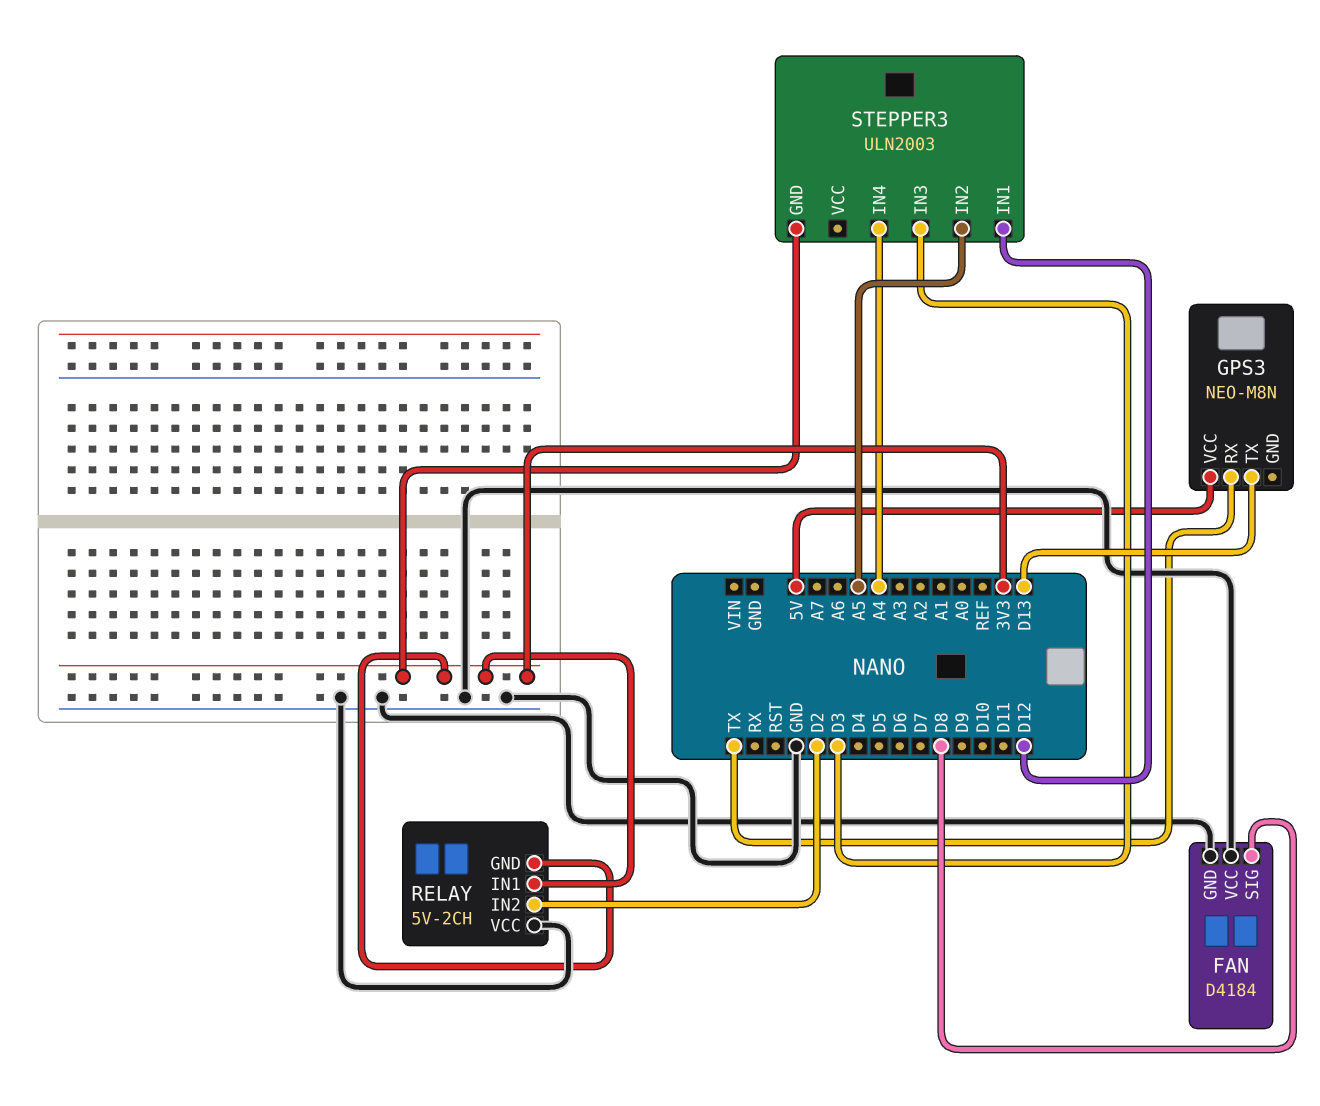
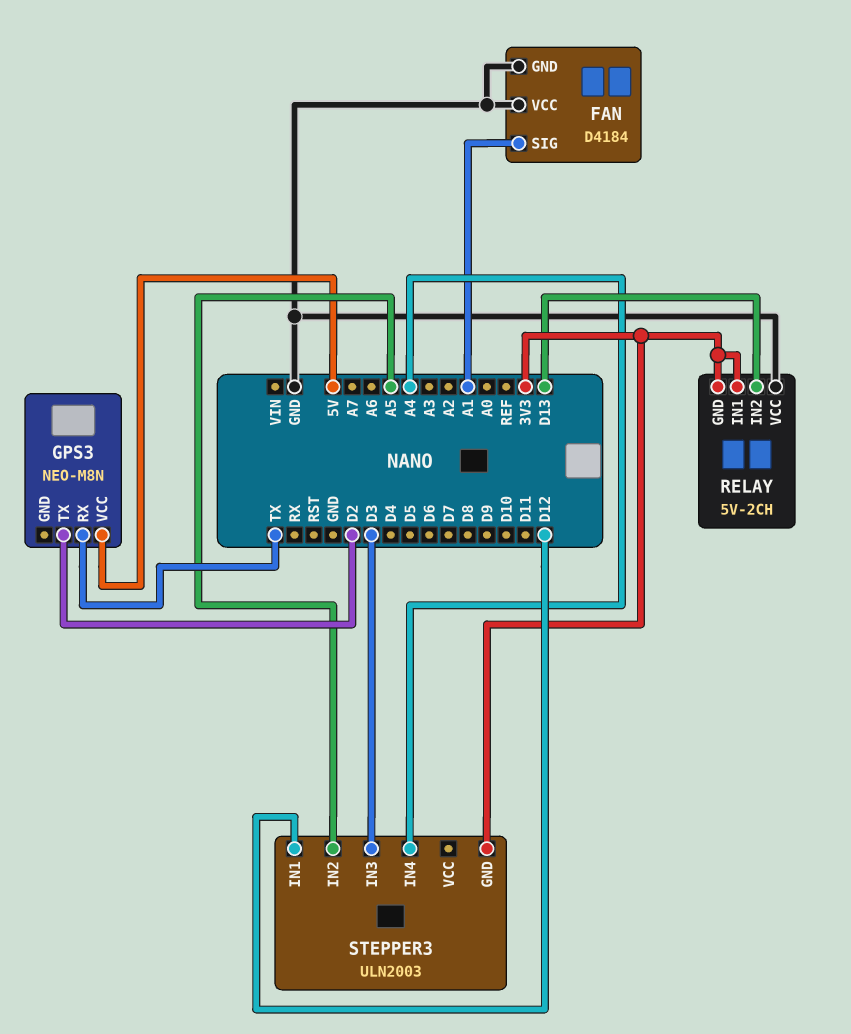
FAN pin SIG: D8 -> A1
GPS3 pin TX: D13 -> D2
RELAY pin IN2: D2 -> D13

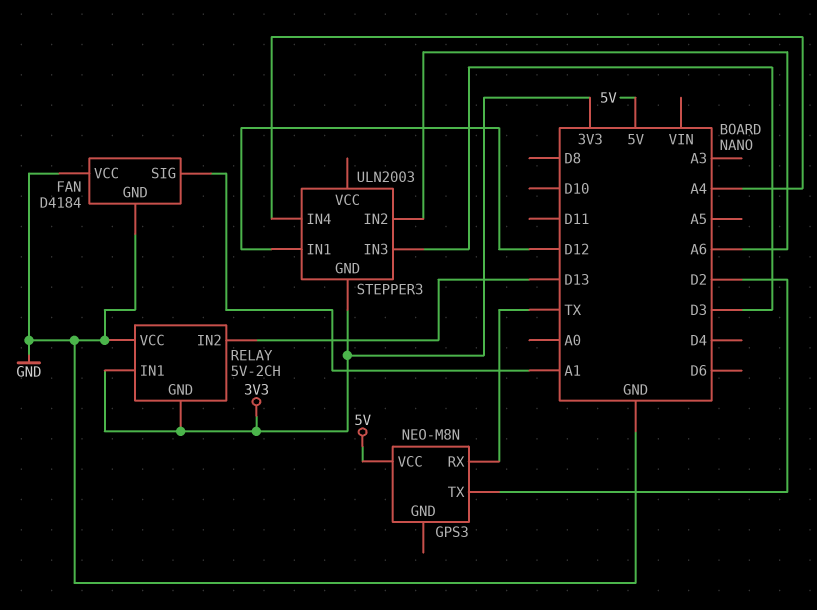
STEPPER3 pin IN2: A5 -> A6

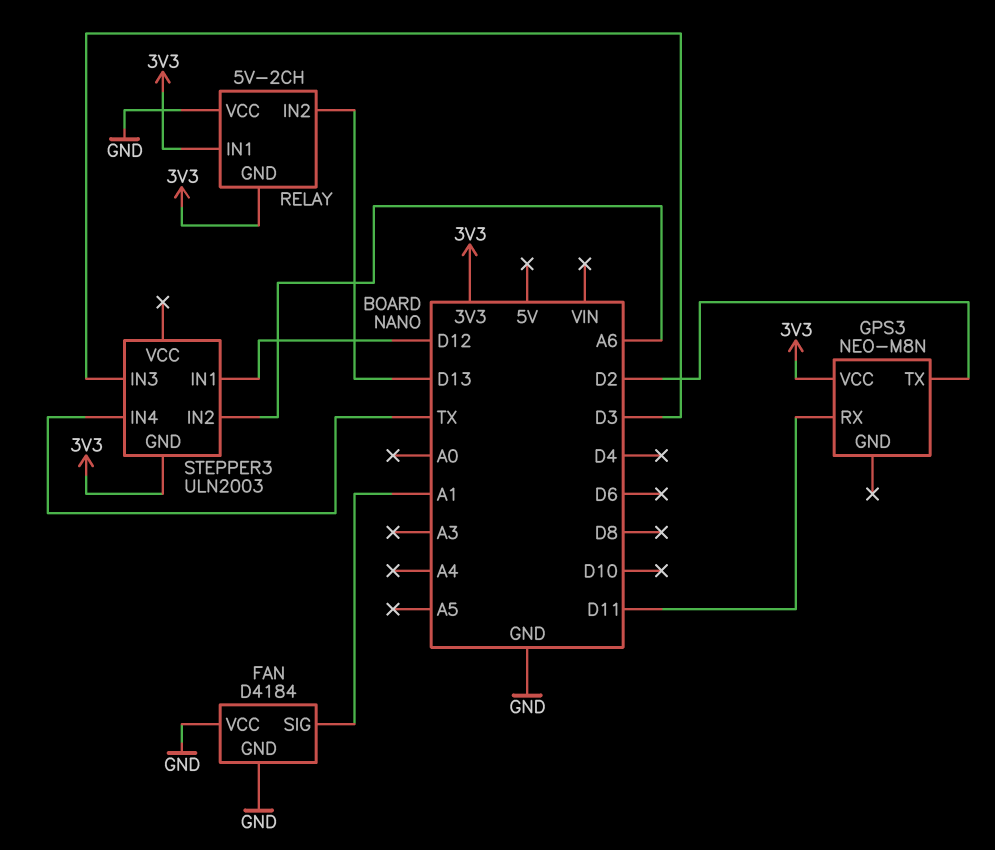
GPS3 pin RX: TX -> D11
GPS3 pin VCC: 5V -> 3V3
STEPPER3 pin IN4: A4 -> TX

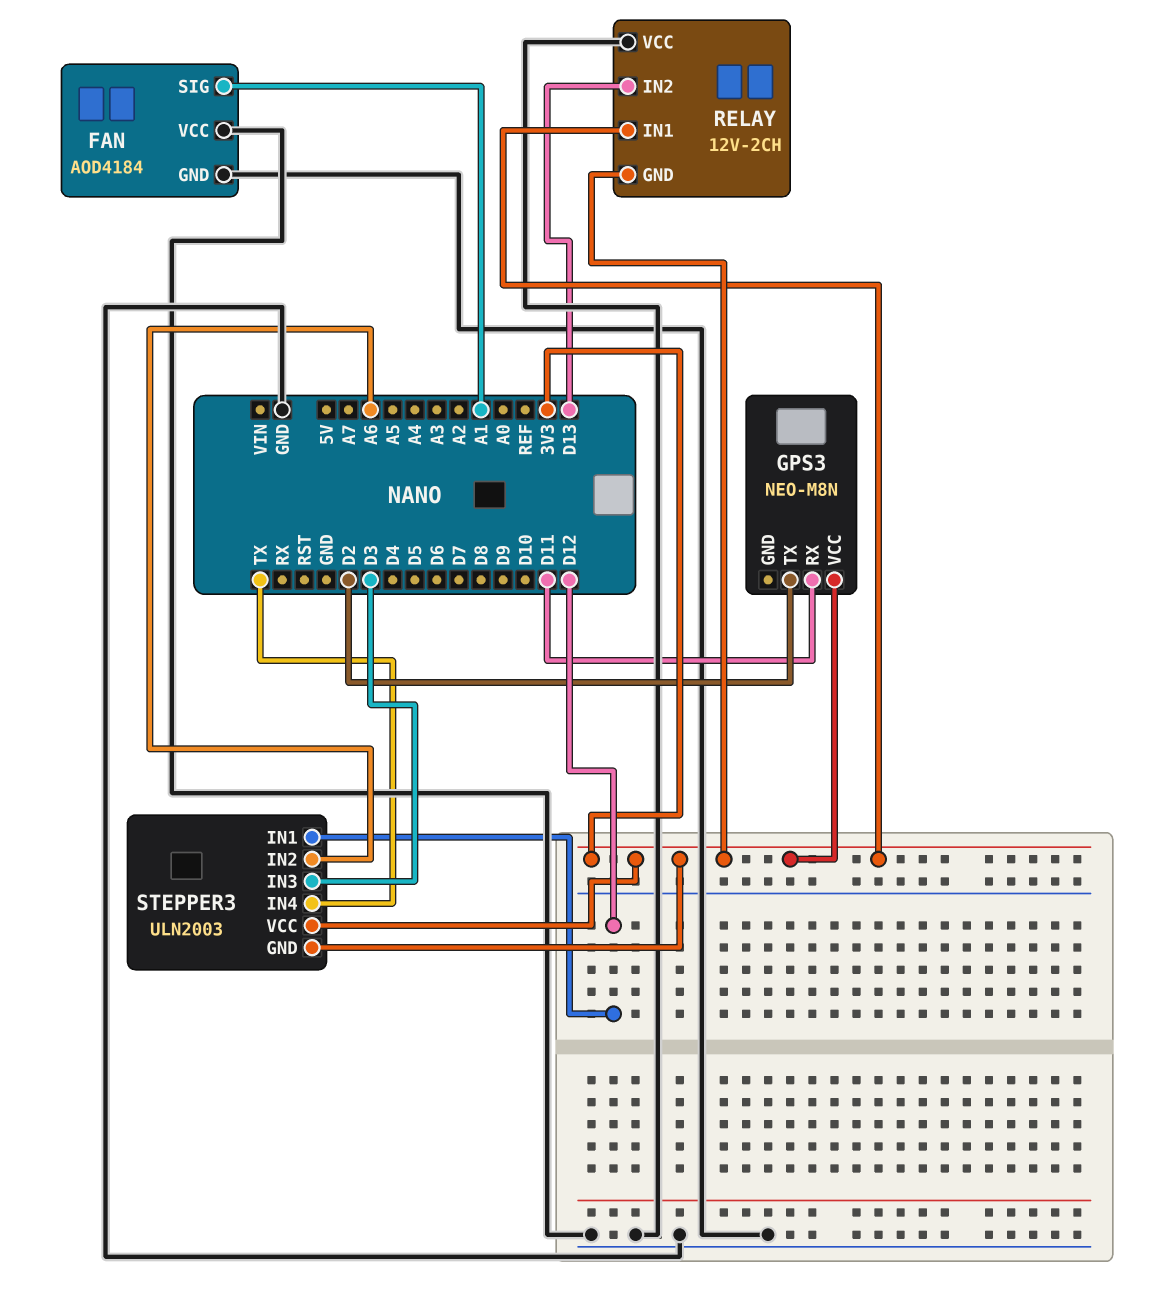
FAN: D4184 -> AOD4184
RELAY: 5V-2CH -> 12V-2CH
STEPPER3 pin VCC: none -> 3V3

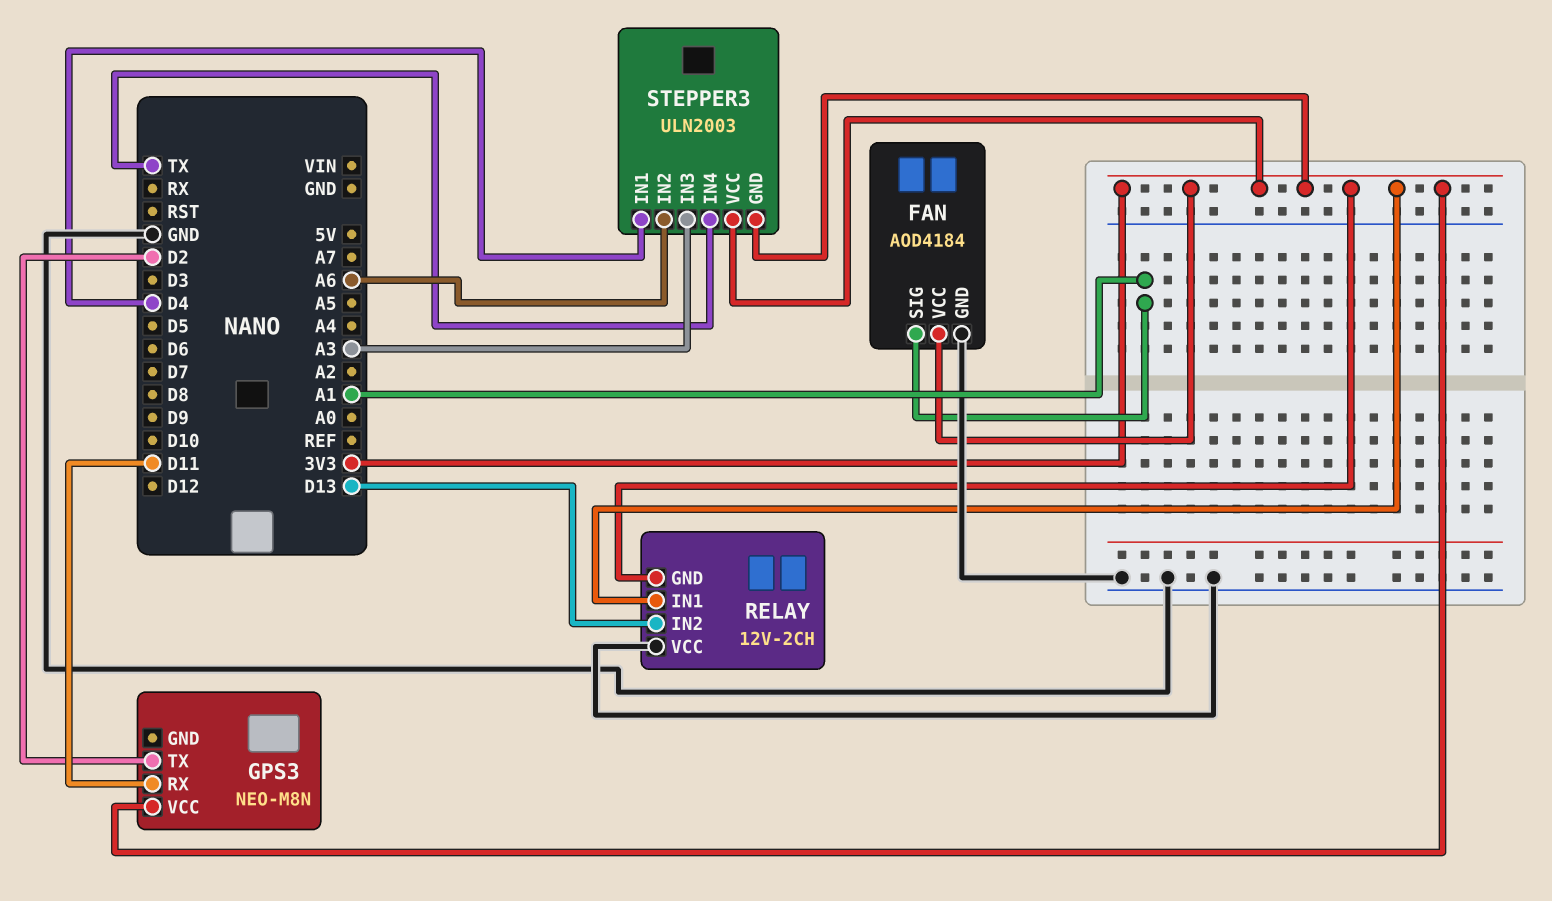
FAN pin VCC: GND -> 3V3
STEPPER3 pin IN1: D12 -> D4
STEPPER3 pin IN3: D3 -> A3

